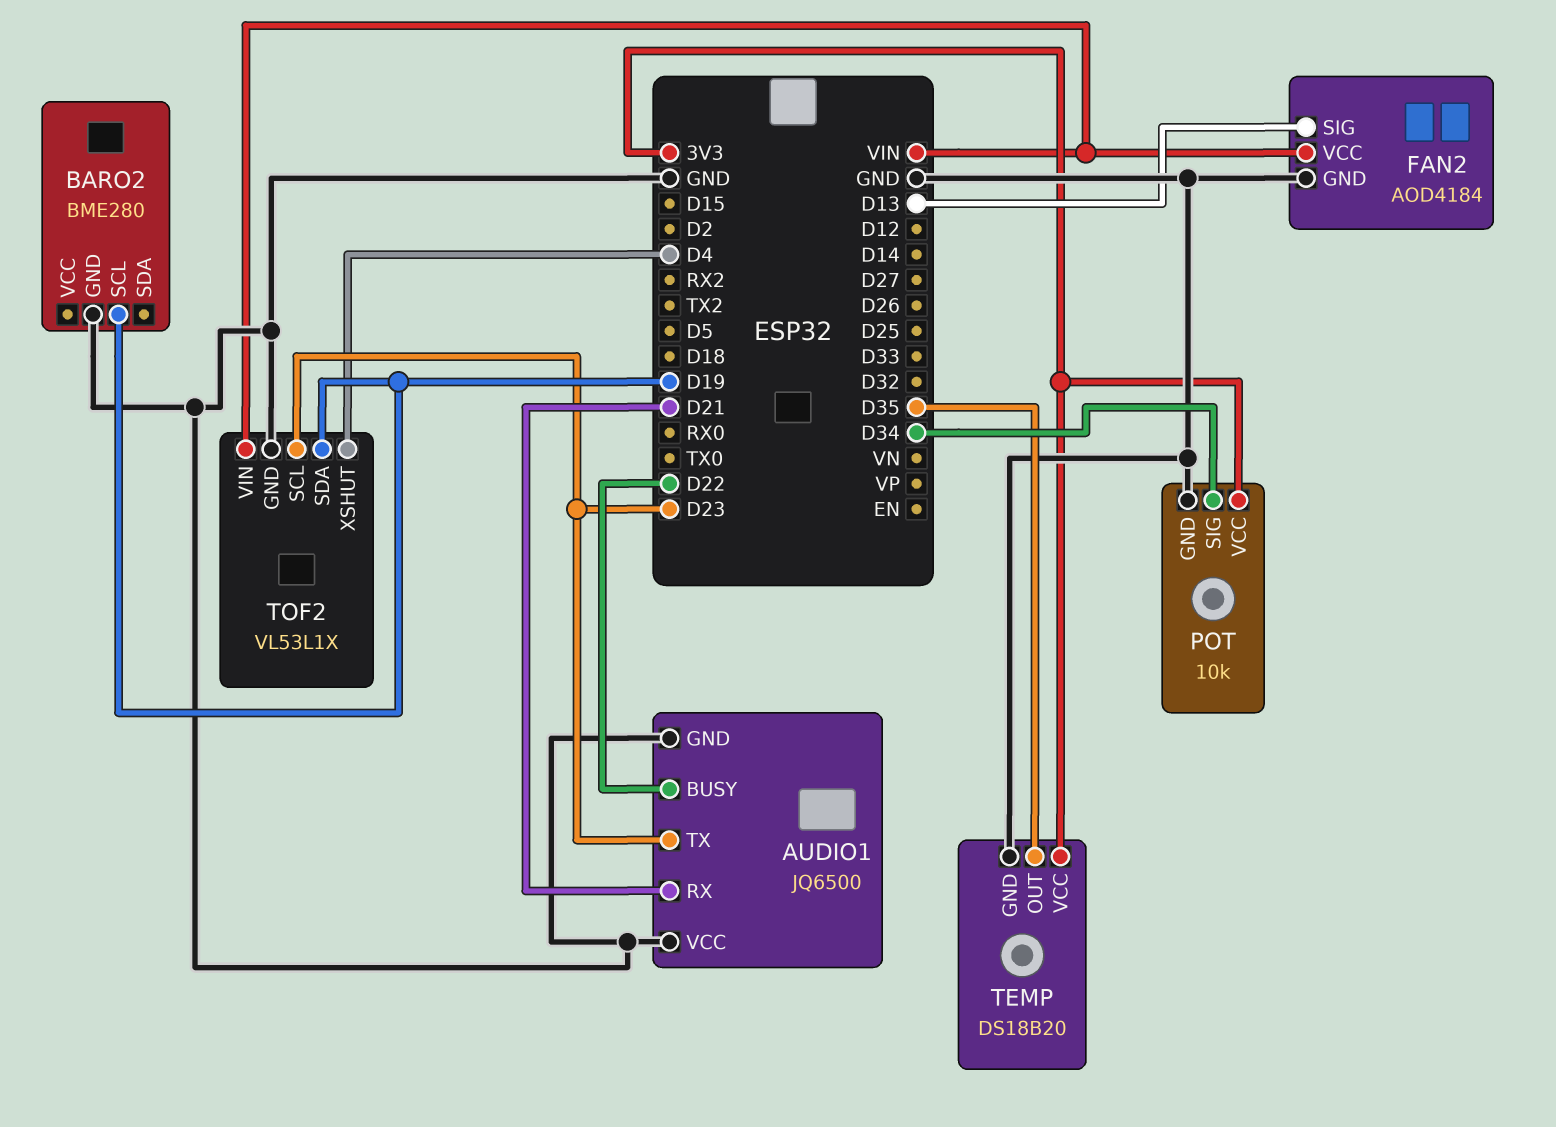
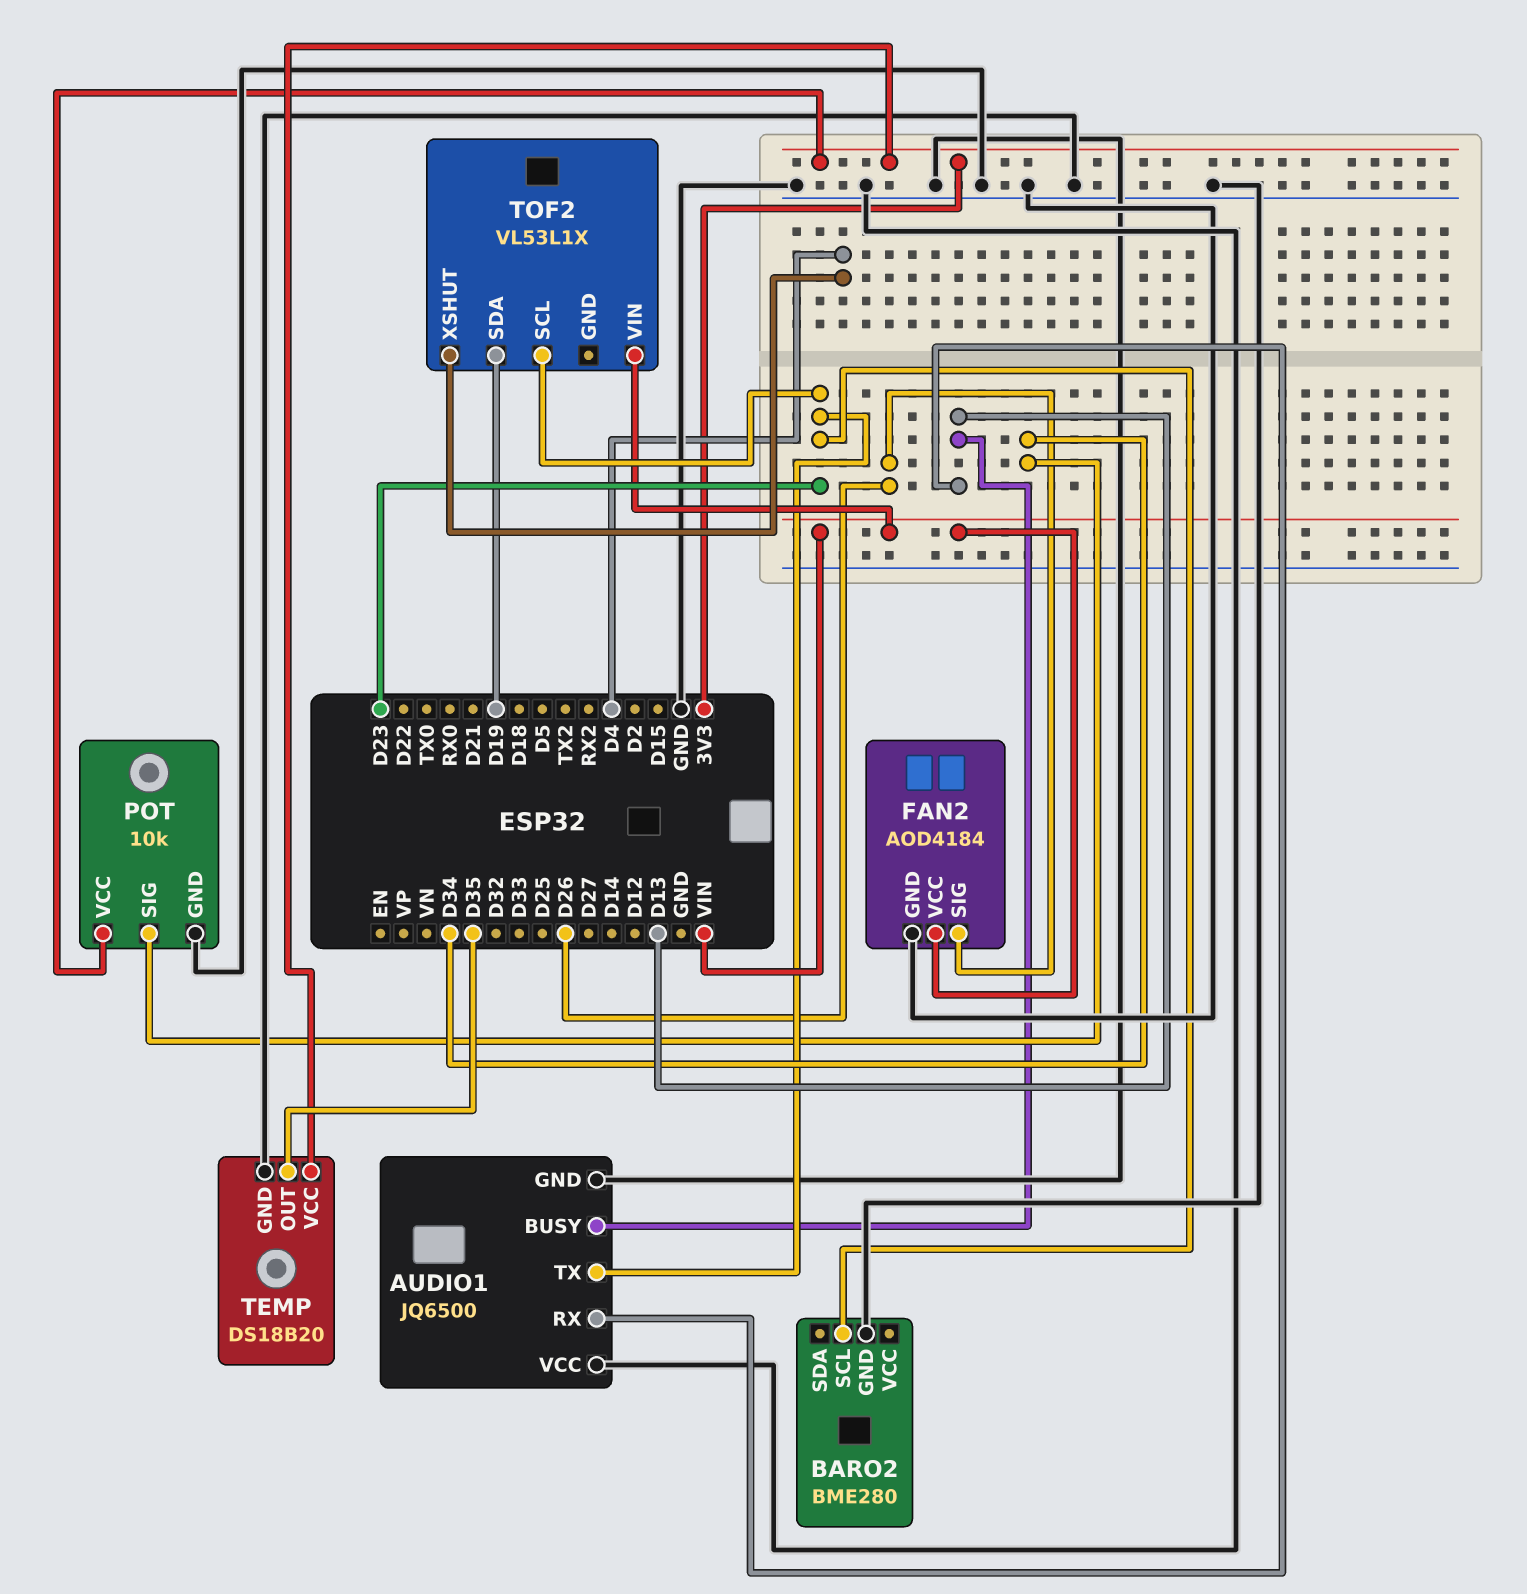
AUDIO1 pin BUSY: D22 -> D13
AUDIO1 pin RX: D21 -> D13
BARO2 pin SCL: D19 -> D23
FAN2 pin SIG: D13 -> D26
TOF2 pin GND: GND -> none

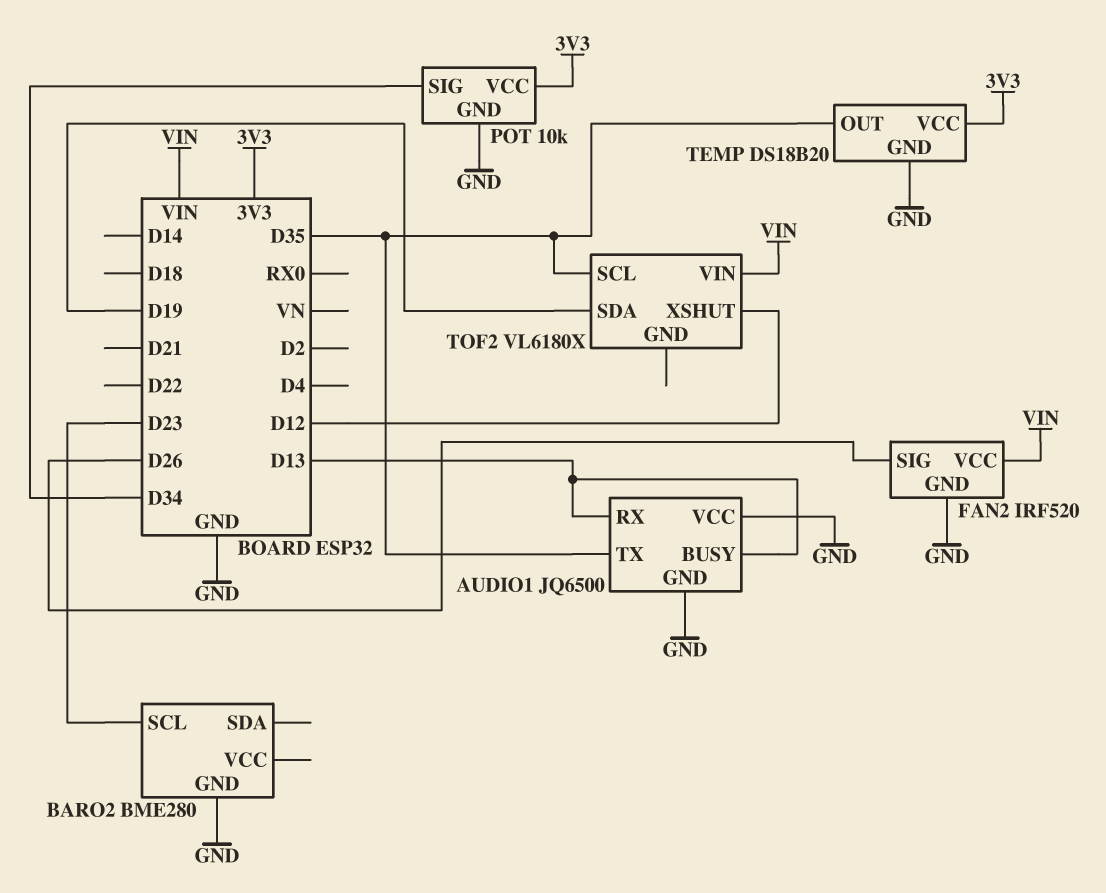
AUDIO1 pin TX: D23 -> D35
FAN2: AOD4184 -> IRF520
TOF2: VL53L1X -> VL6180X
TOF2 pin SCL: D23 -> D35
TOF2 pin XSHUT: D4 -> D12

